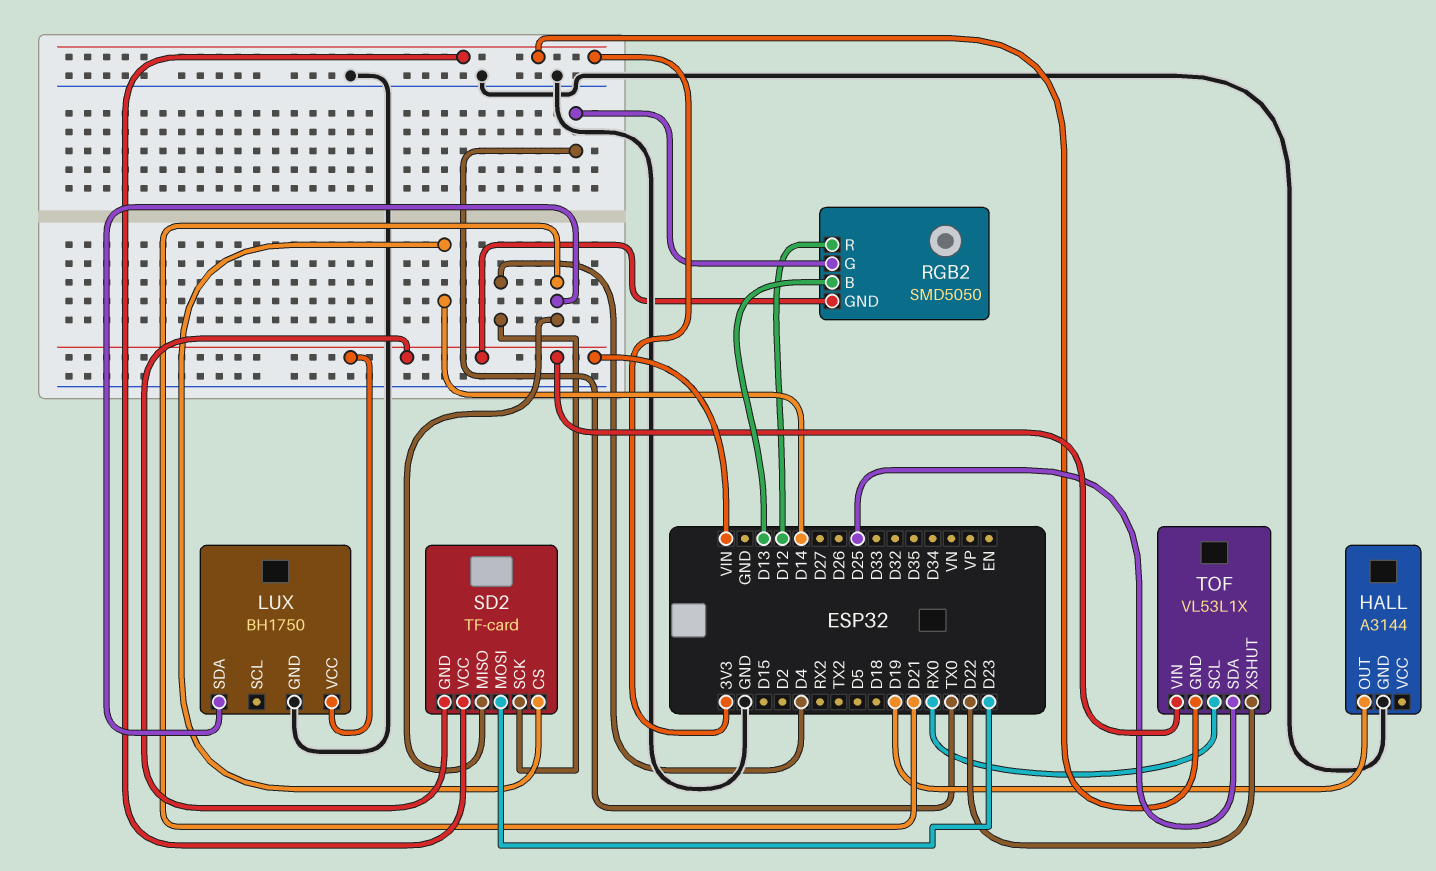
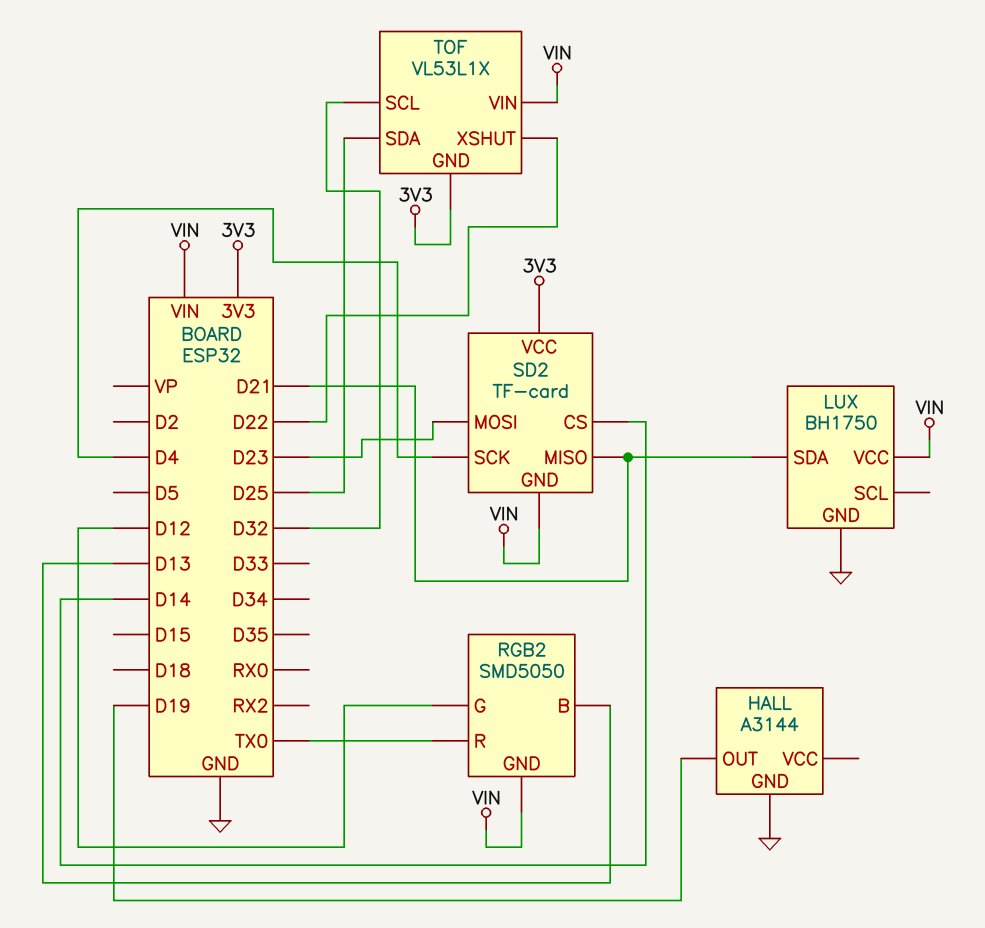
RGB2 pin G: TX0 -> D12
RGB2 pin R: D12 -> TX0
TOF pin SCL: RX0 -> D32

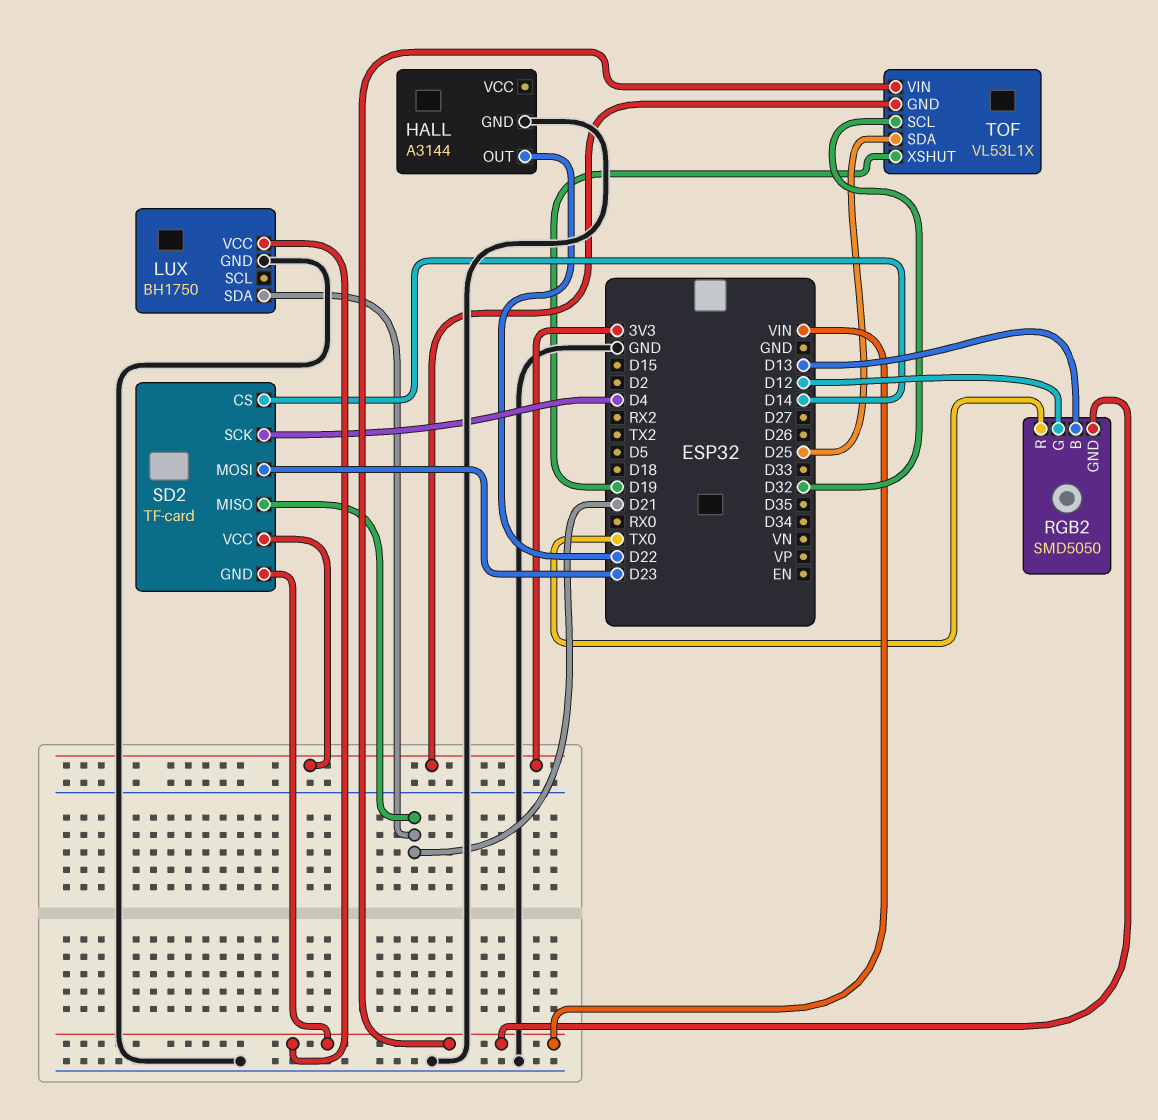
HALL pin OUT: D19 -> D22
TOF pin XSHUT: D22 -> D19

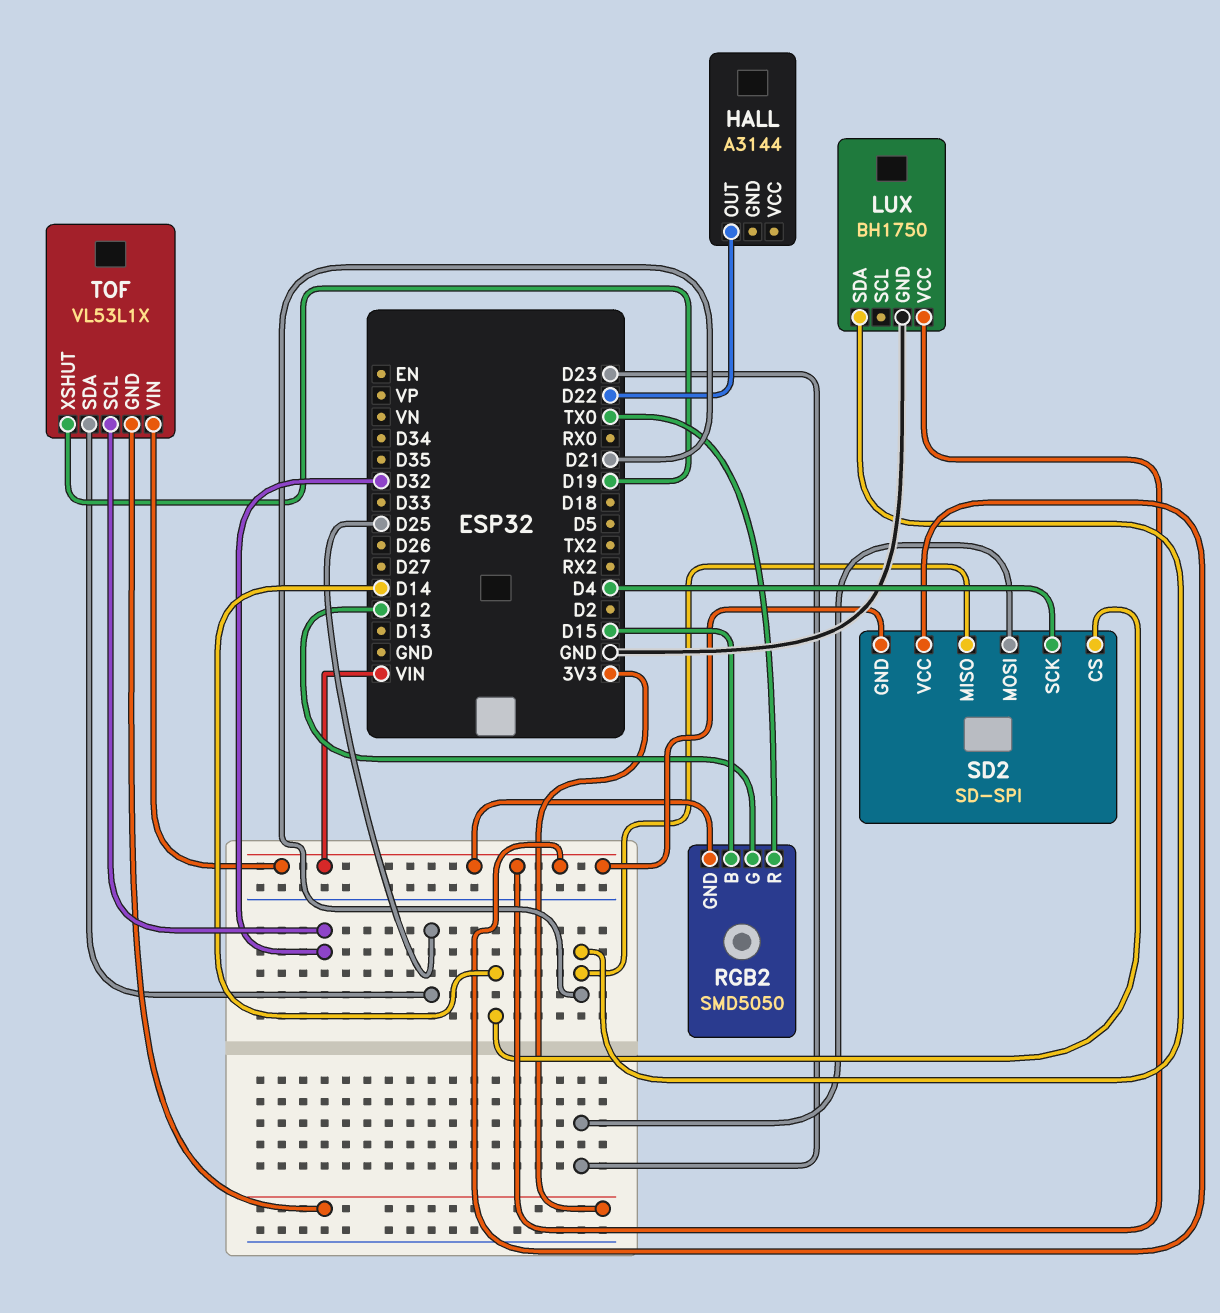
HALL pin GND: GND -> none
RGB2 pin B: D13 -> D15
SD2: TF-card -> SD-SPI
SD2 pin VCC: 3V3 -> VIN

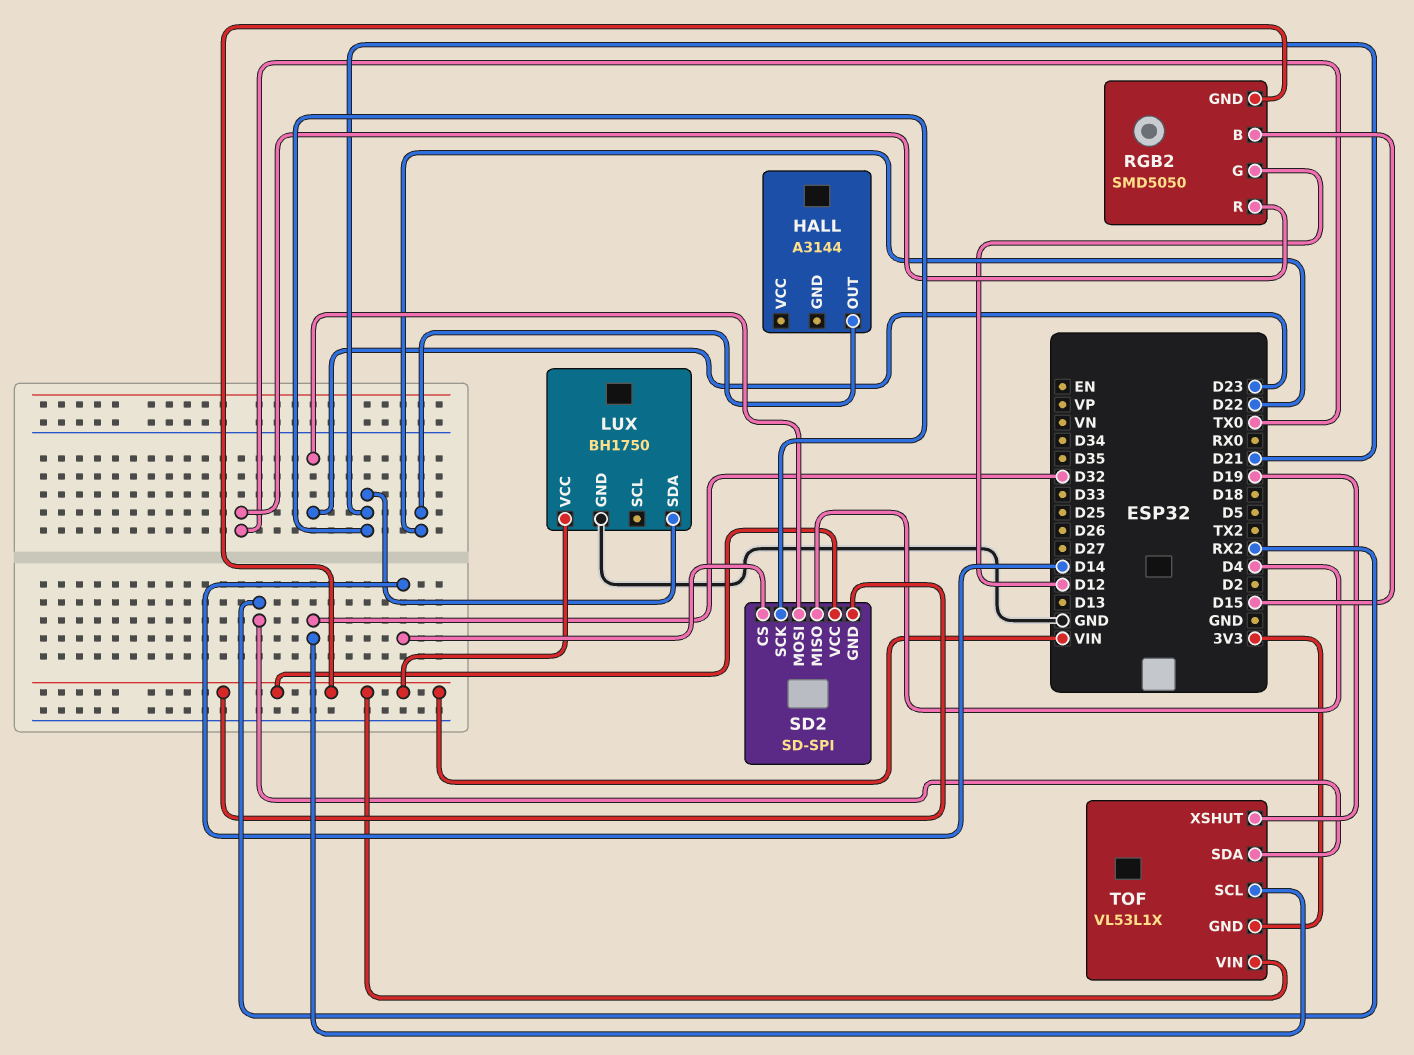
SD2 pin MISO: D21 -> D4
SD2 pin SCK: D4 -> D21
TOF pin SDA: D25 -> RX2

